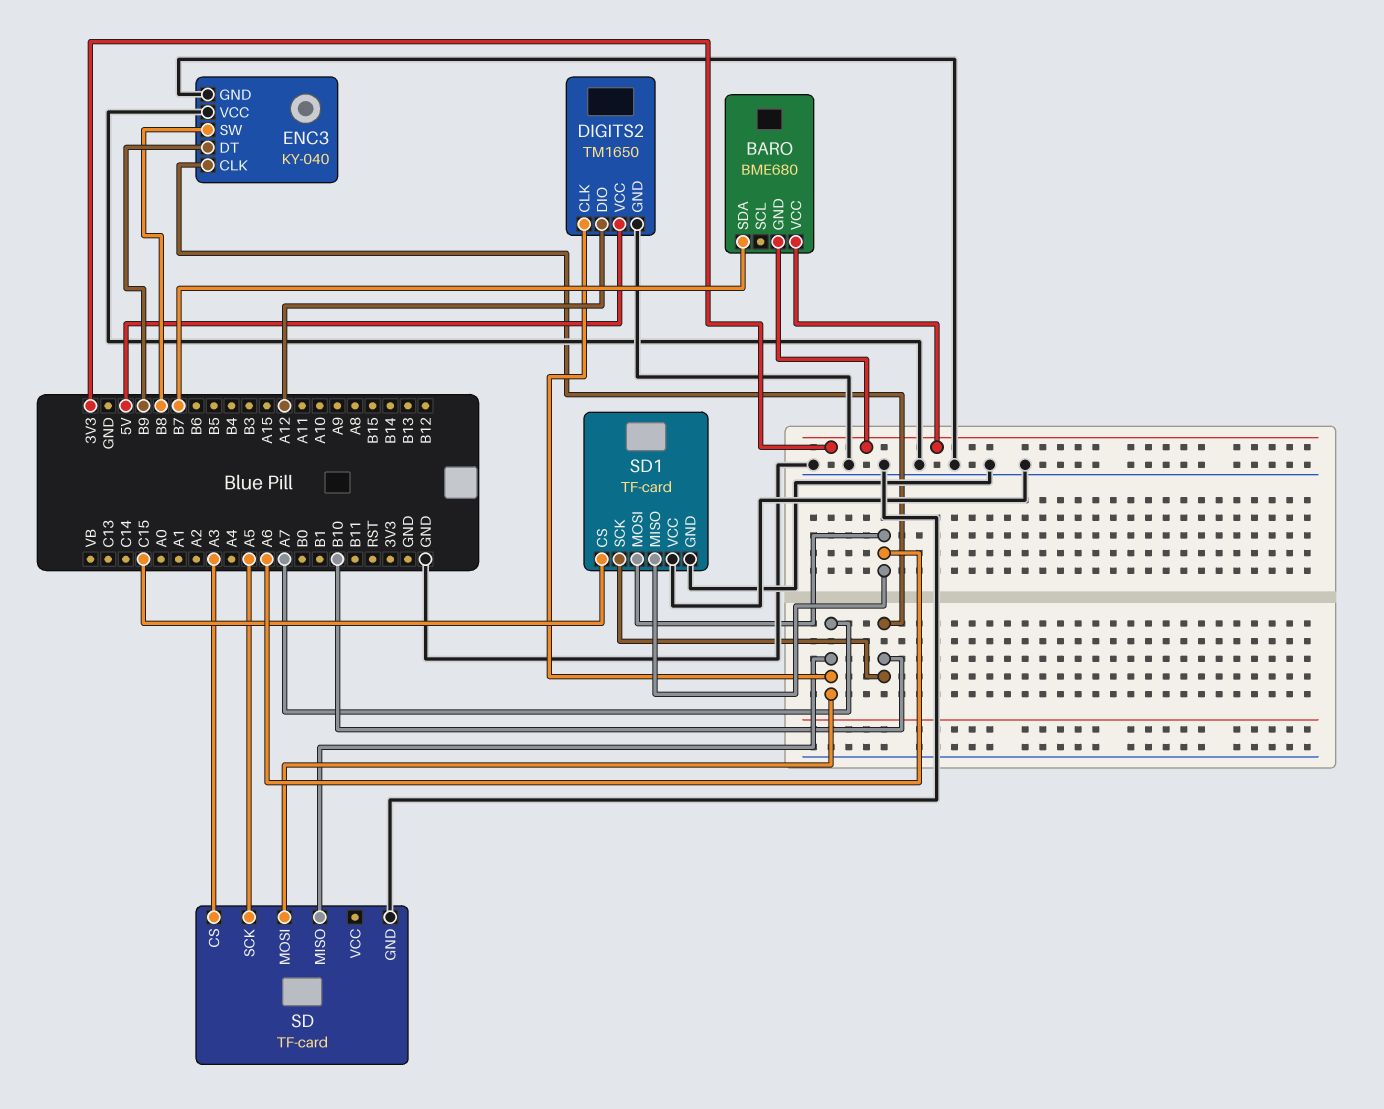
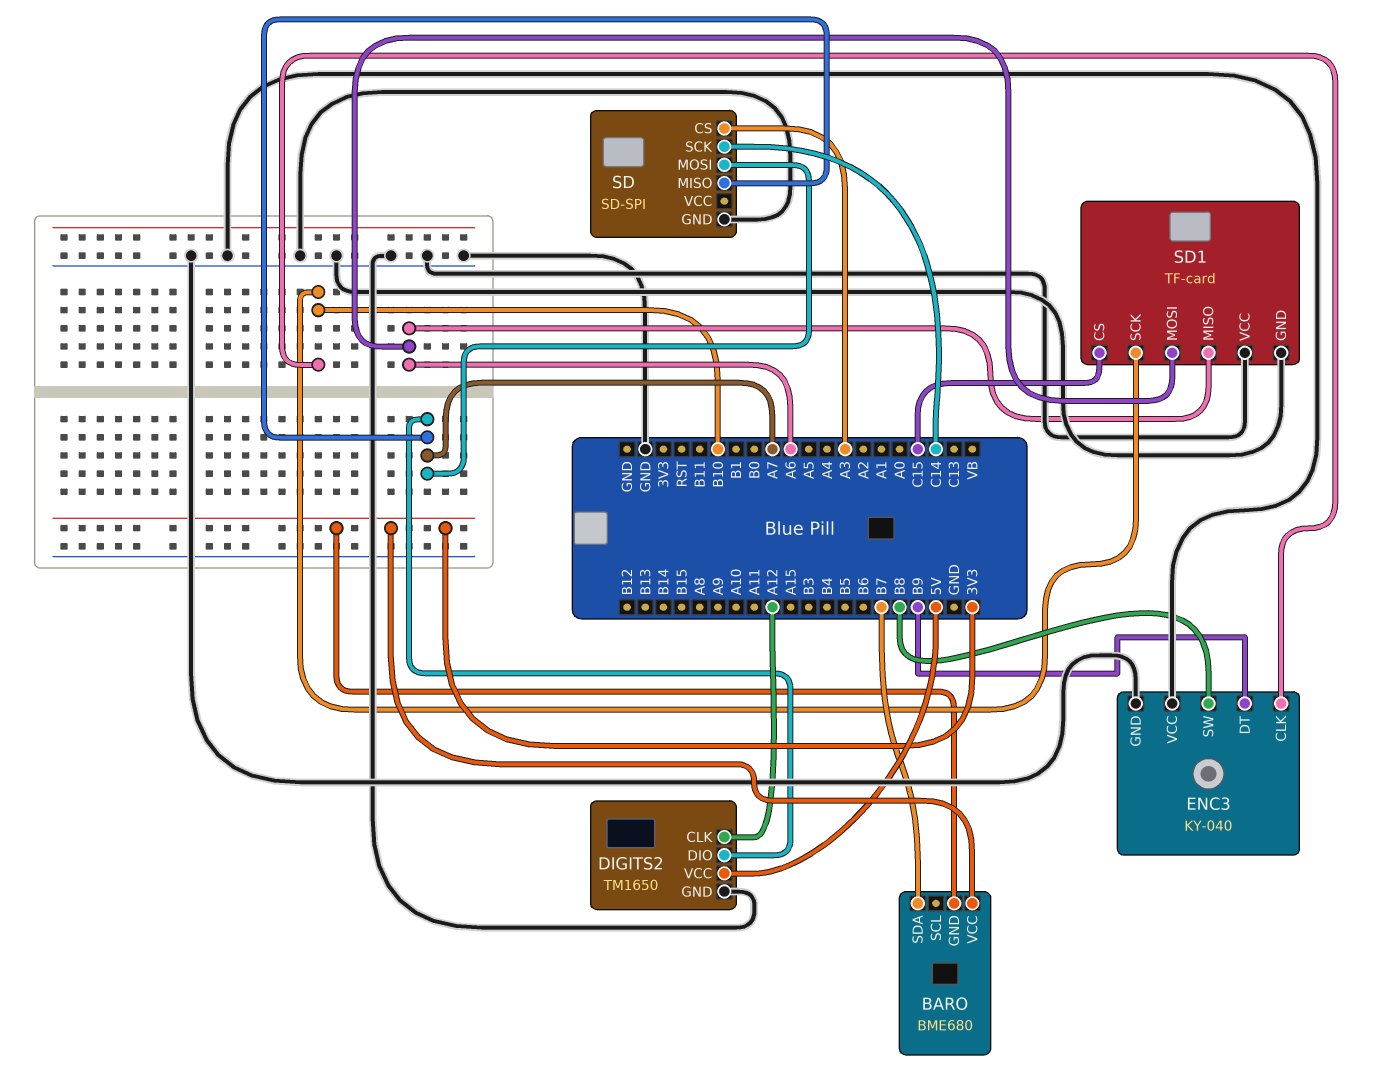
DIGITS2 pin CLK: A7 -> A12
DIGITS2 pin DIO: A12 -> A7
SD: TF-card -> SD-SPI
SD pin SCK: A5 -> C14

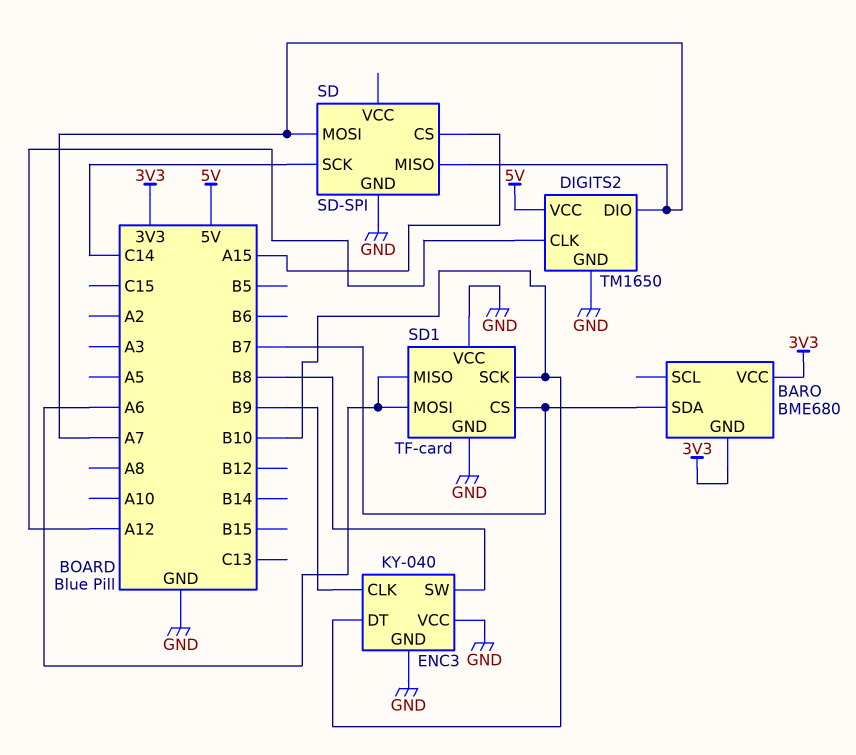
ENC3 pin CLK: B10 -> B9
ENC3 pin DT: B9 -> B10
SD pin CS: A3 -> A15
SD1 pin CS: C15 -> B7

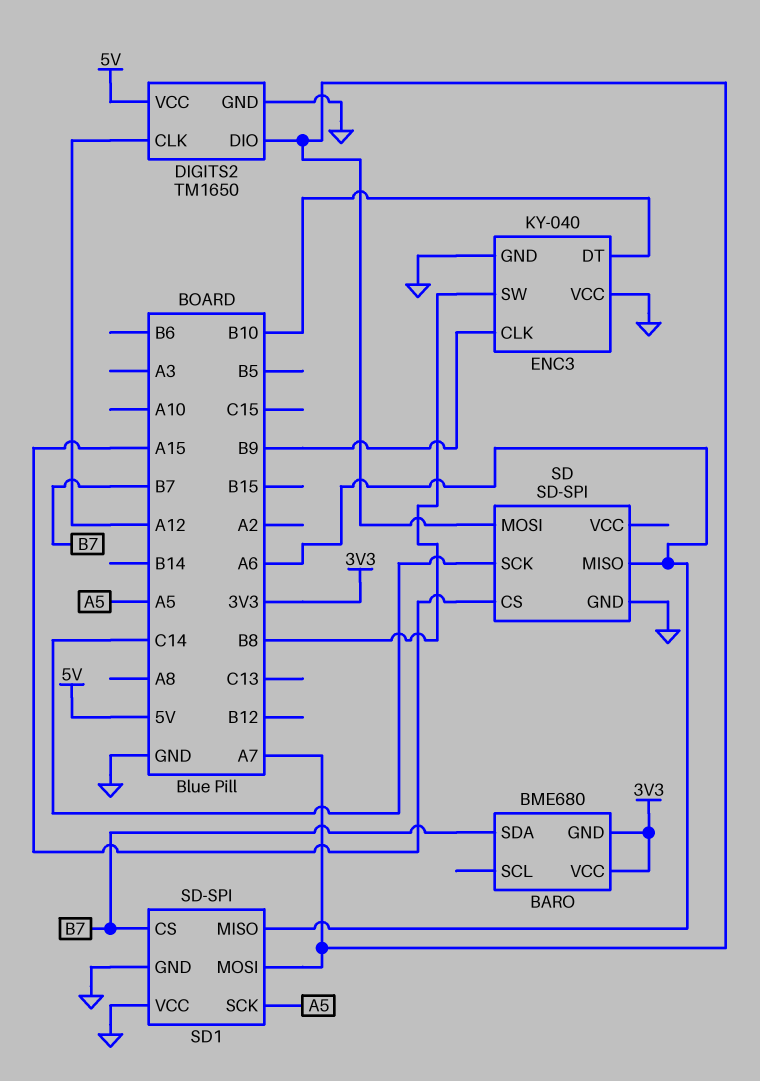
SD pin MISO: A7 -> A6
SD1: TF-card -> SD-SPI
SD1 pin MOSI: A6 -> A7
SD1 pin SCK: B10 -> A5

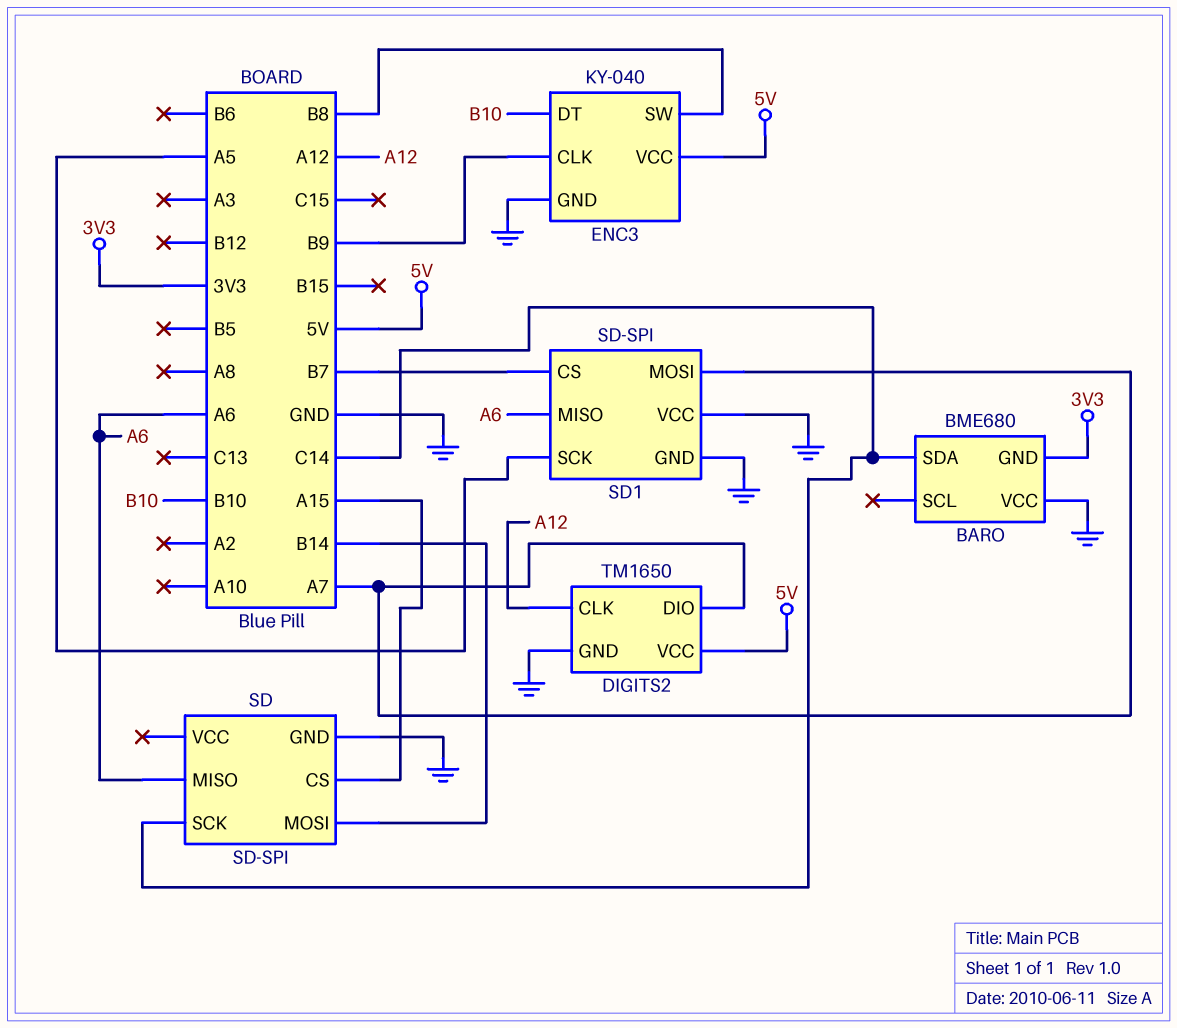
BARO pin SDA: B7 -> C14
BARO pin VCC: 3V3 -> GND
ENC3 pin VCC: GND -> 5V
SD pin MOSI: A7 -> B14

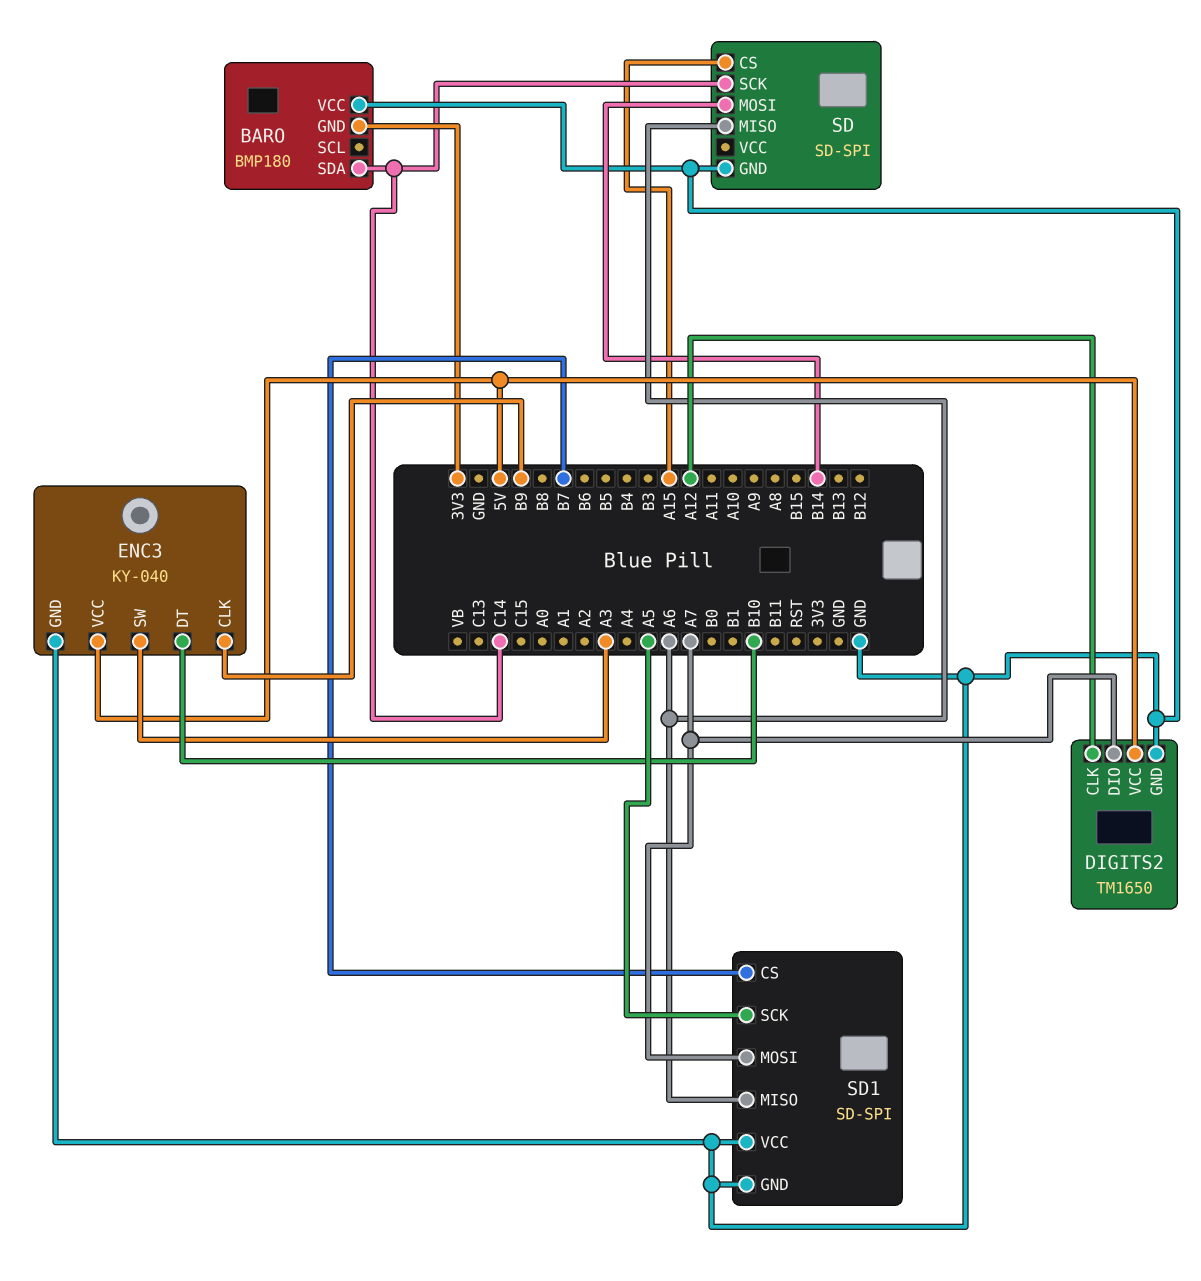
BARO: BME680 -> BMP180
ENC3 pin SW: B8 -> A3

